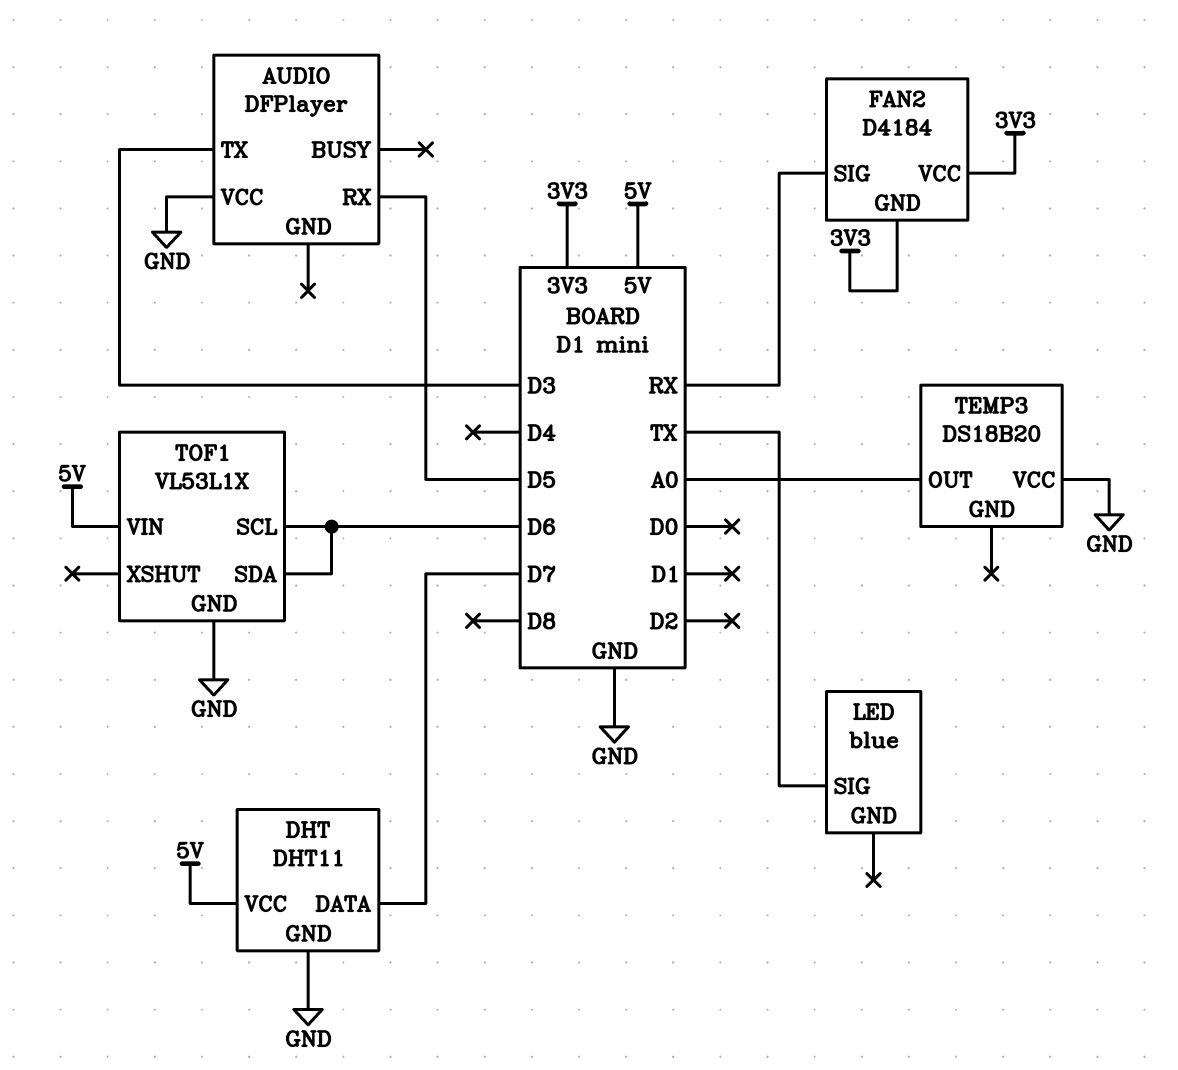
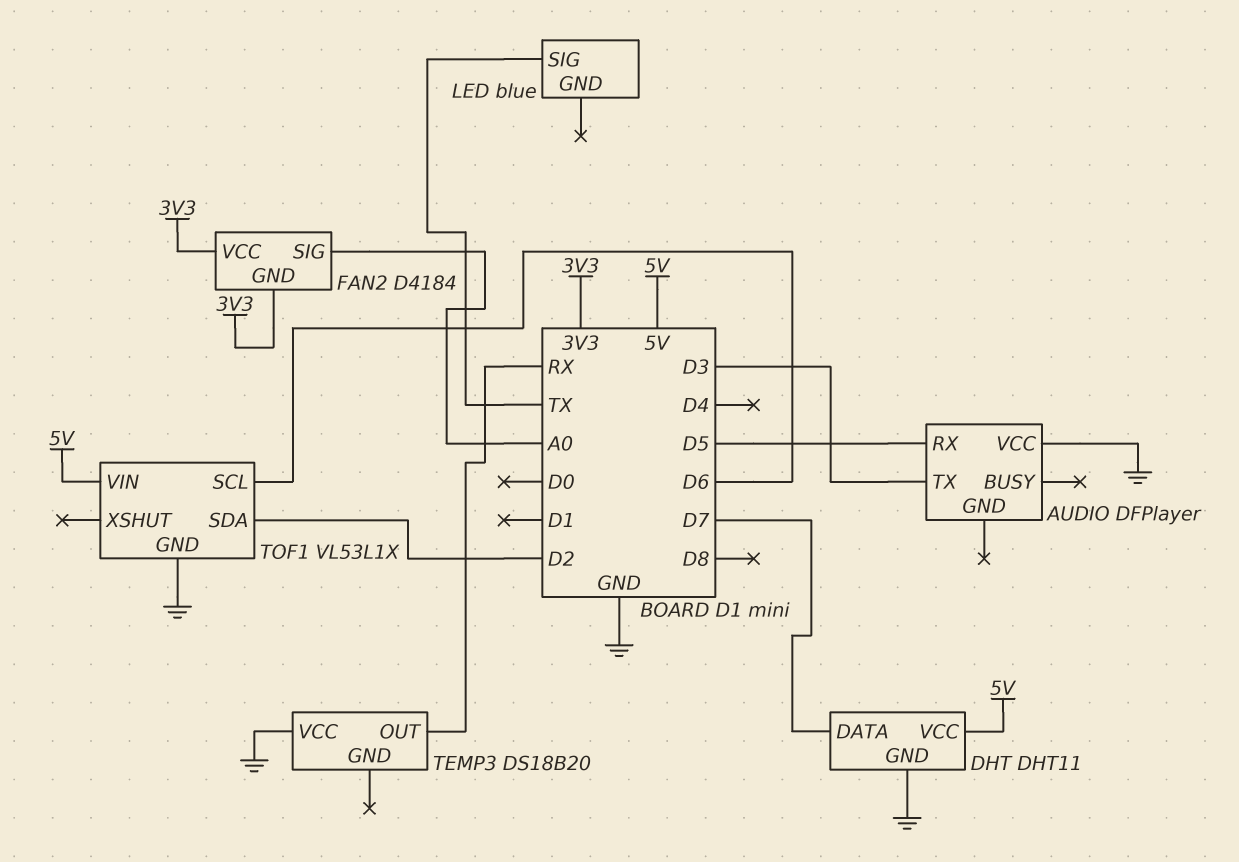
FAN2 pin SIG: RX -> A0
TEMP3 pin OUT: A0 -> RX
TOF1 pin SDA: D6 -> D2

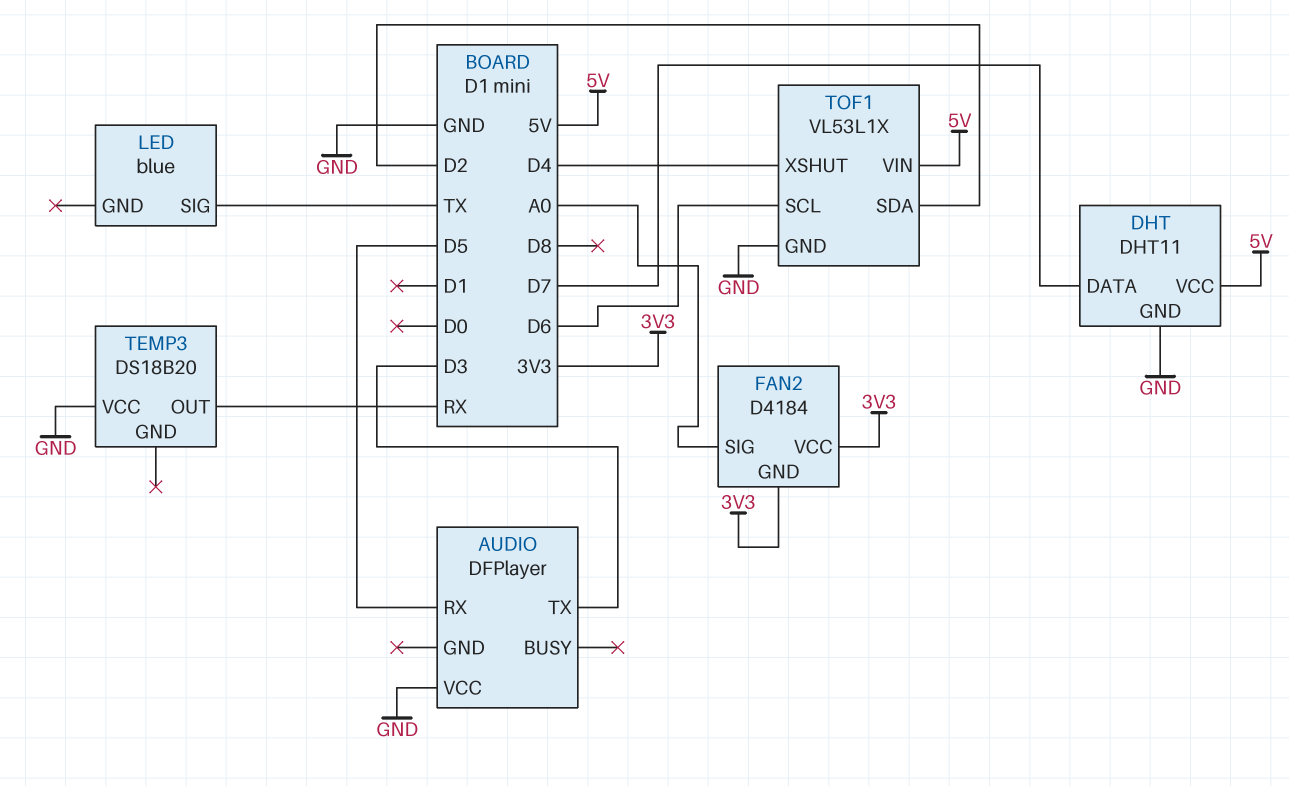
TOF1 pin XSHUT: none -> D4

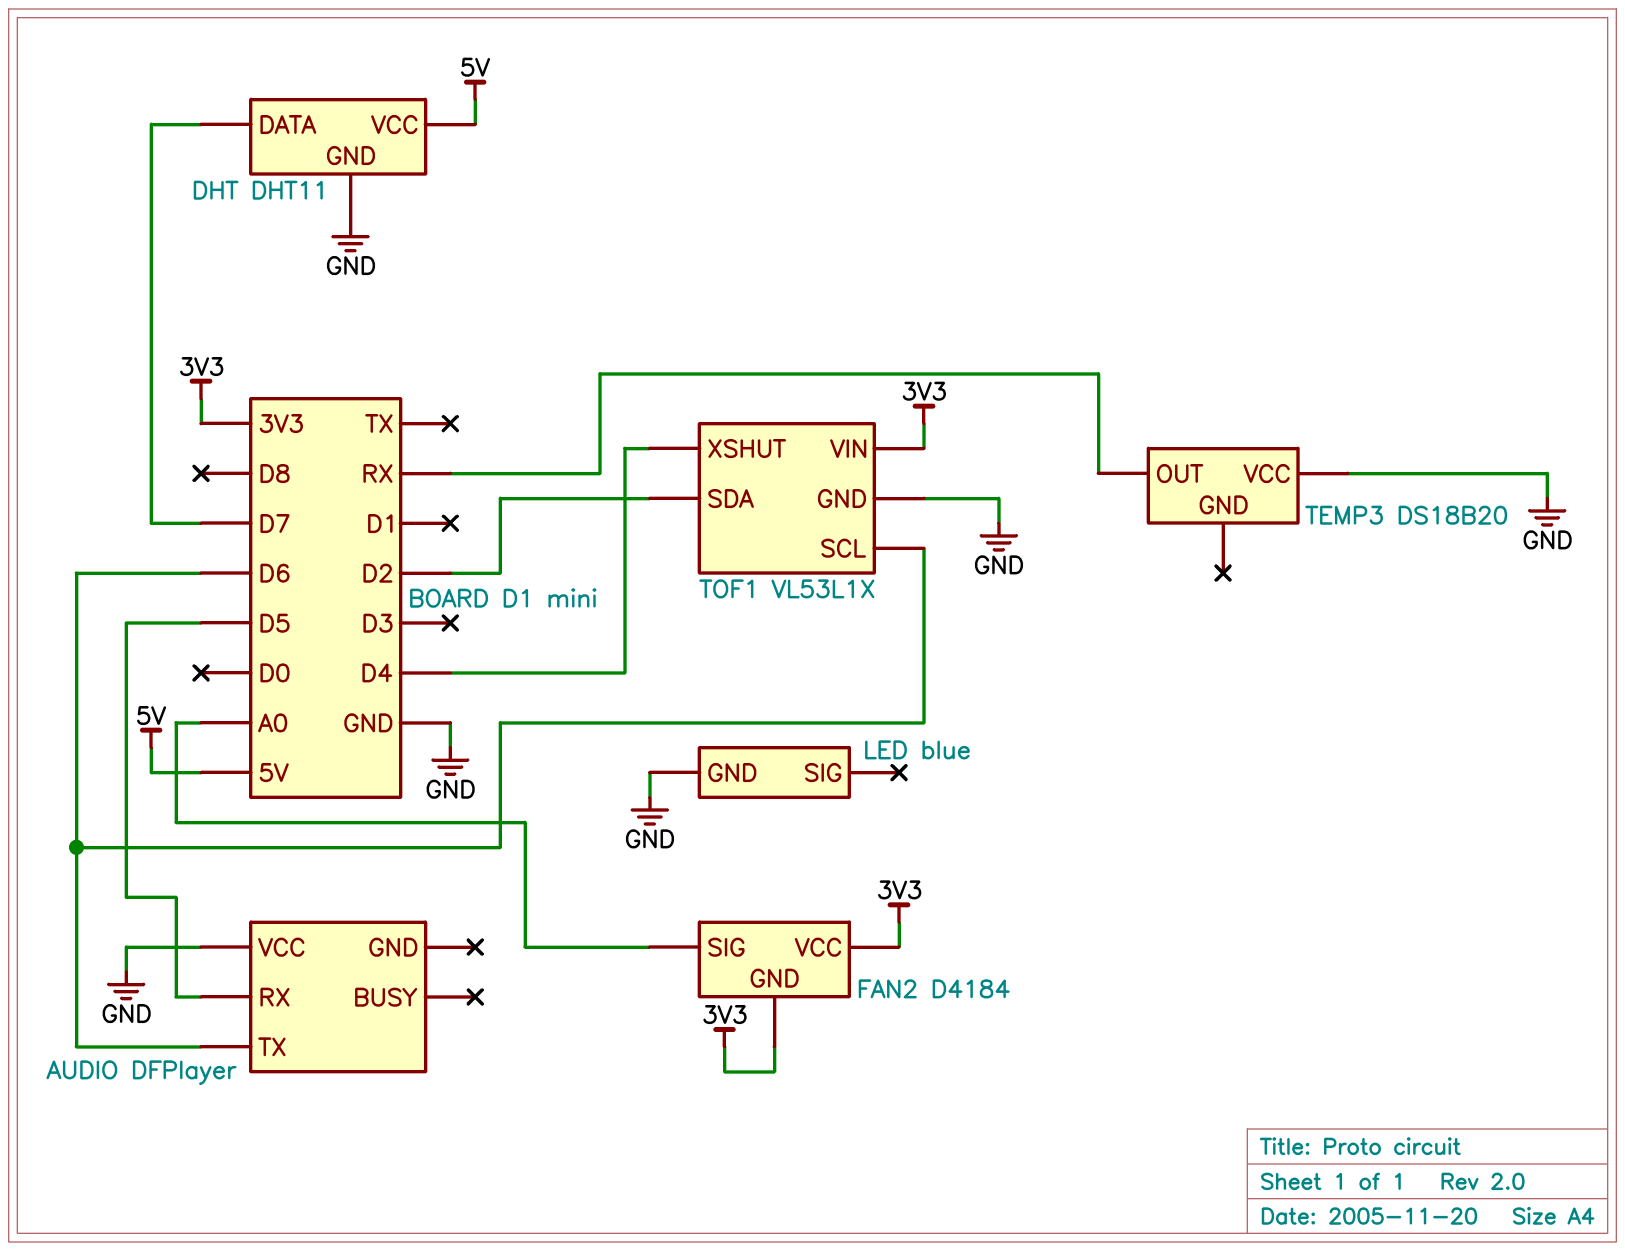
AUDIO pin TX: D3 -> D6
LED pin GND: none -> GND
LED pin SIG: TX -> none
TOF1 pin VIN: 5V -> 3V3

